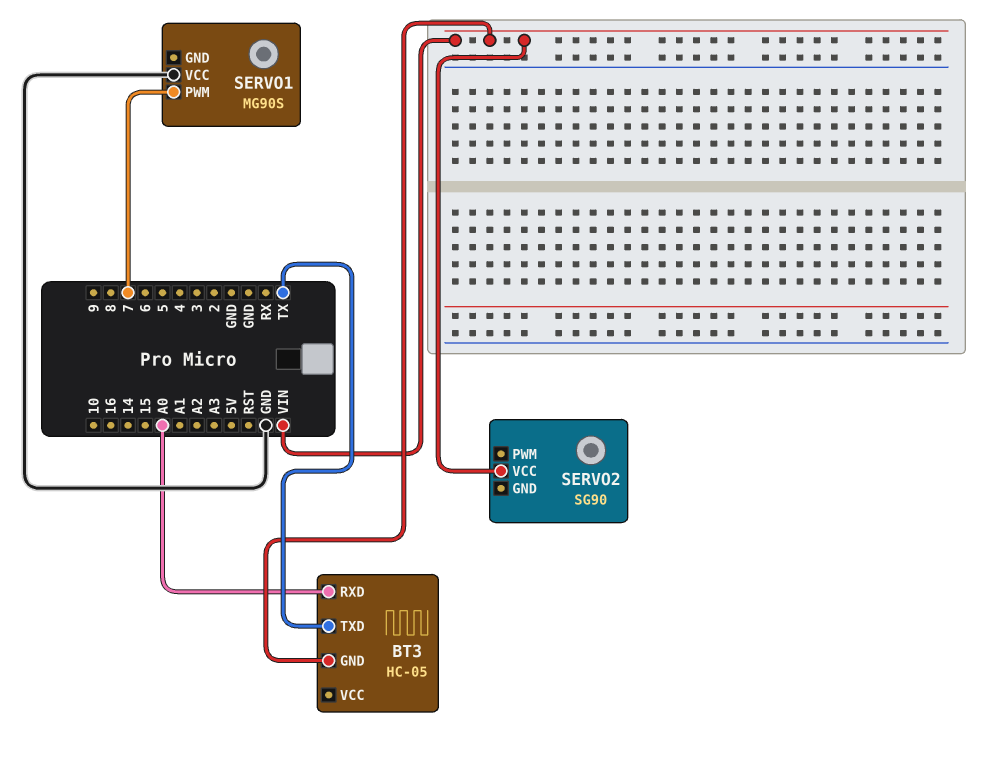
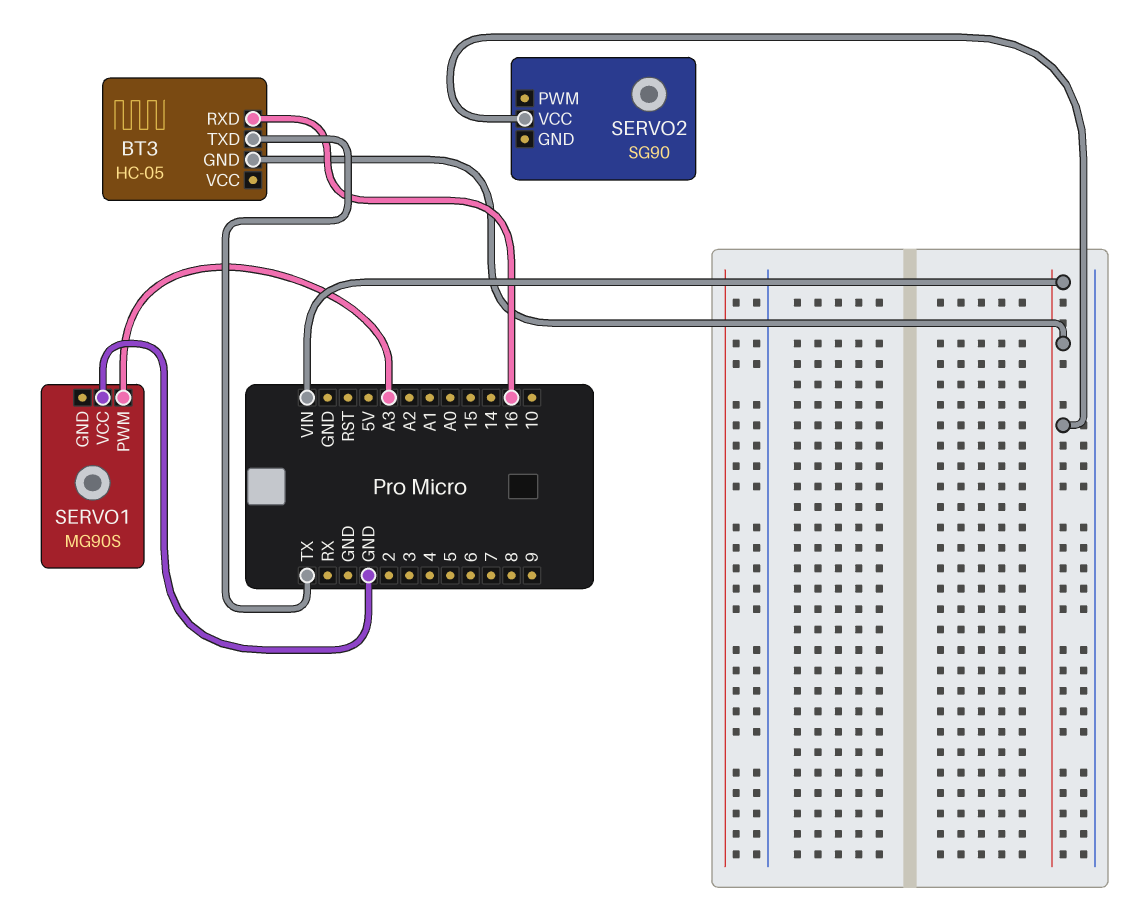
BT3 pin RXD: A0 -> 16
SERVO1 pin PWM: 7 -> A3

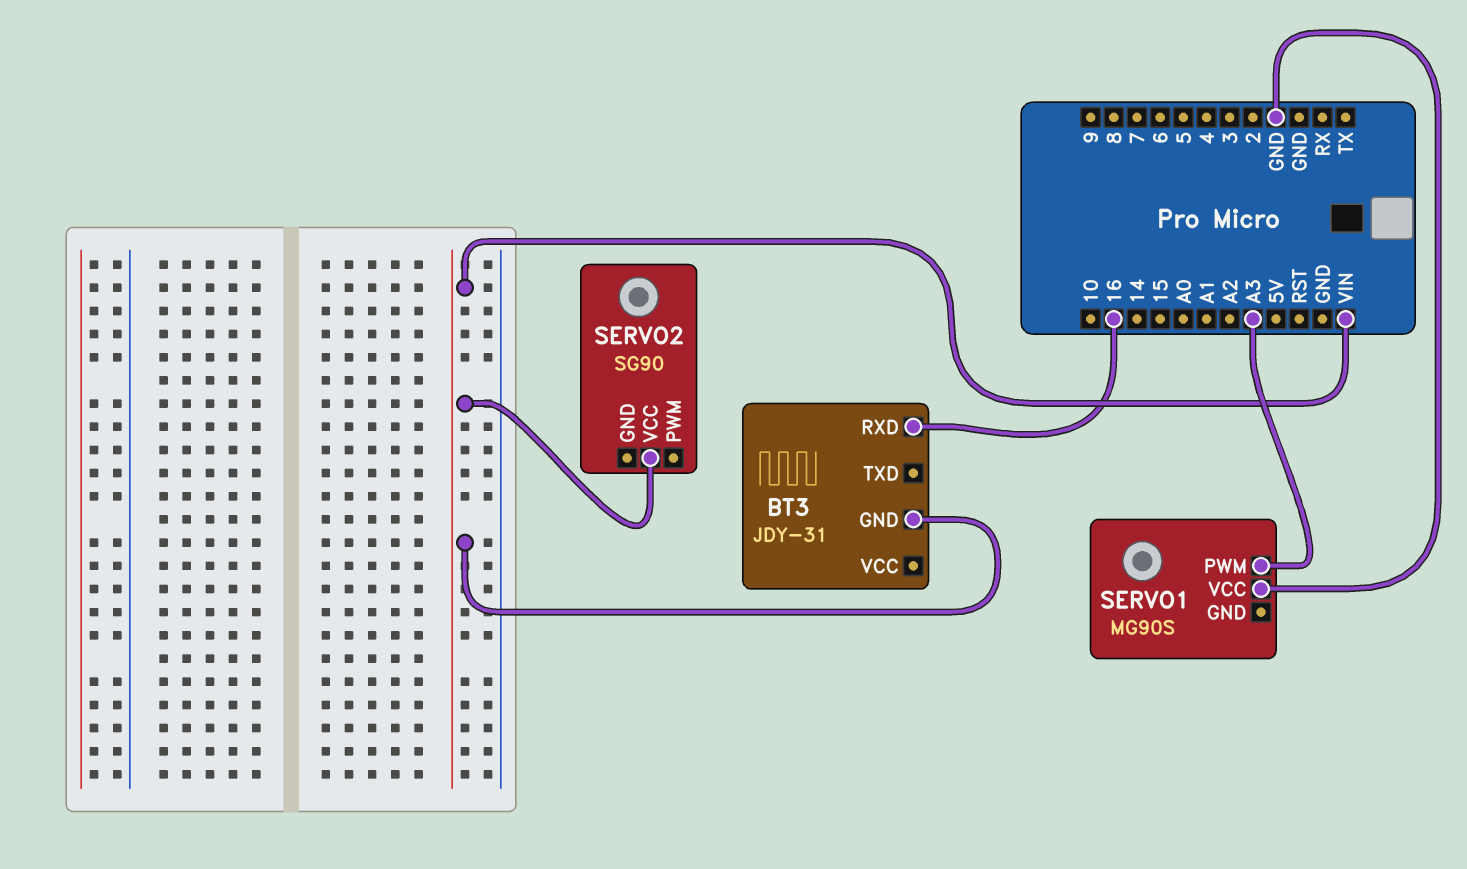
BT3: HC-05 -> JDY-31
BT3 pin TXD: TX -> none

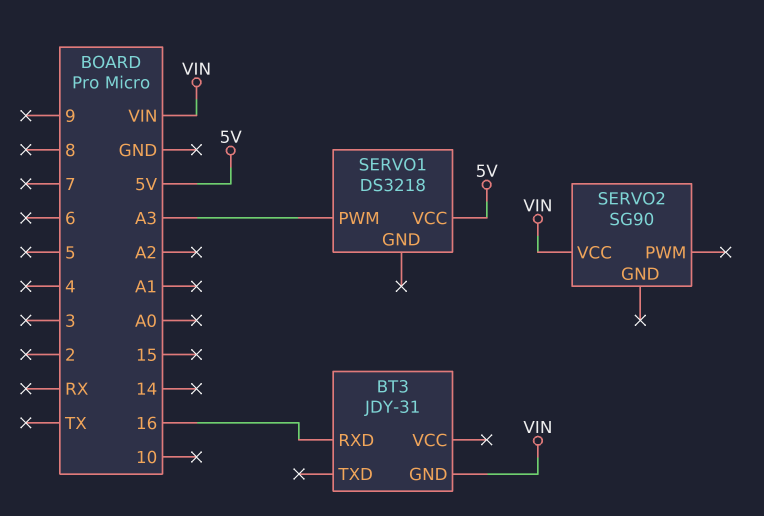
SERVO1: MG90S -> DS3218
SERVO1 pin VCC: GND -> 5V

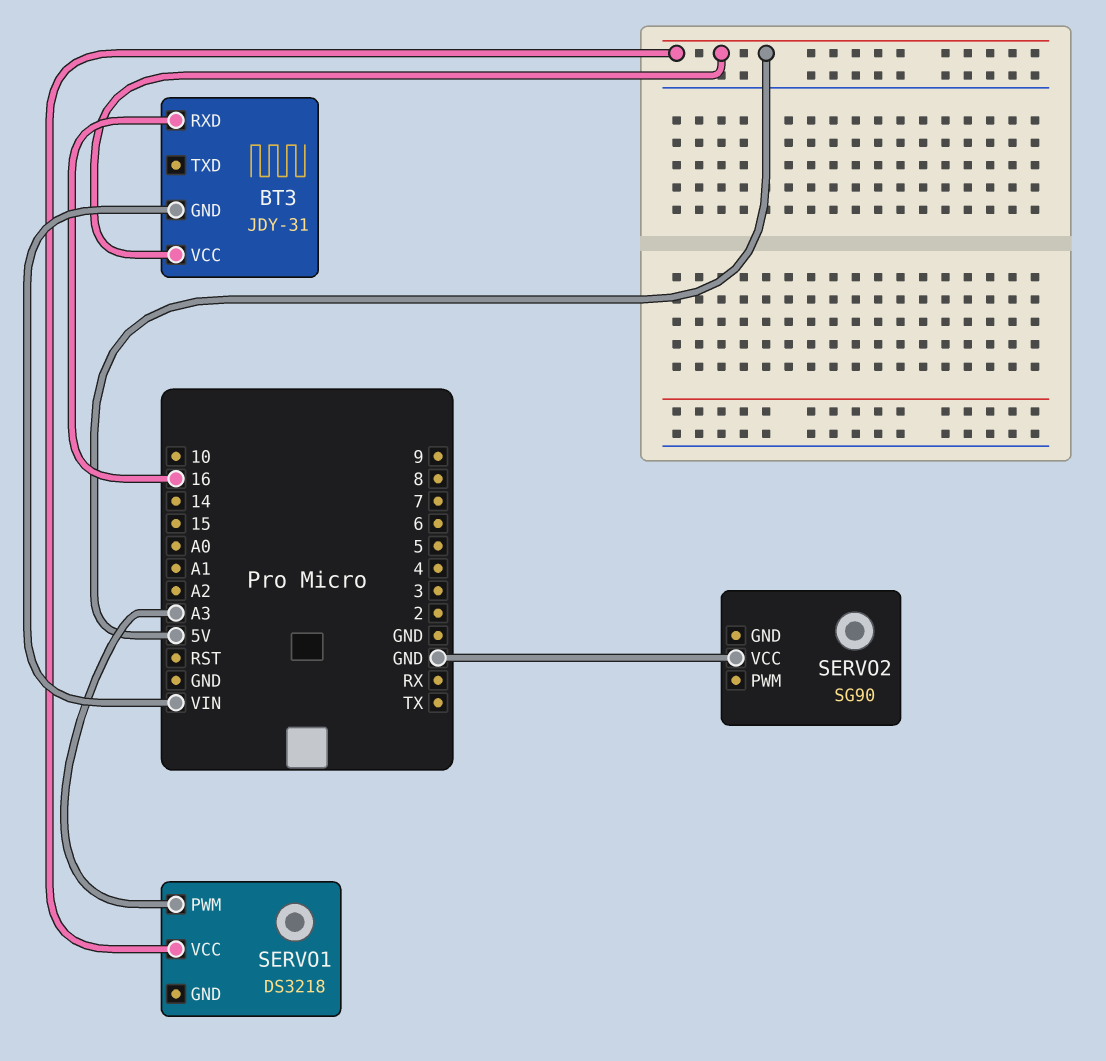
BT3 pin VCC: none -> 5V
SERVO2 pin VCC: VIN -> GND

